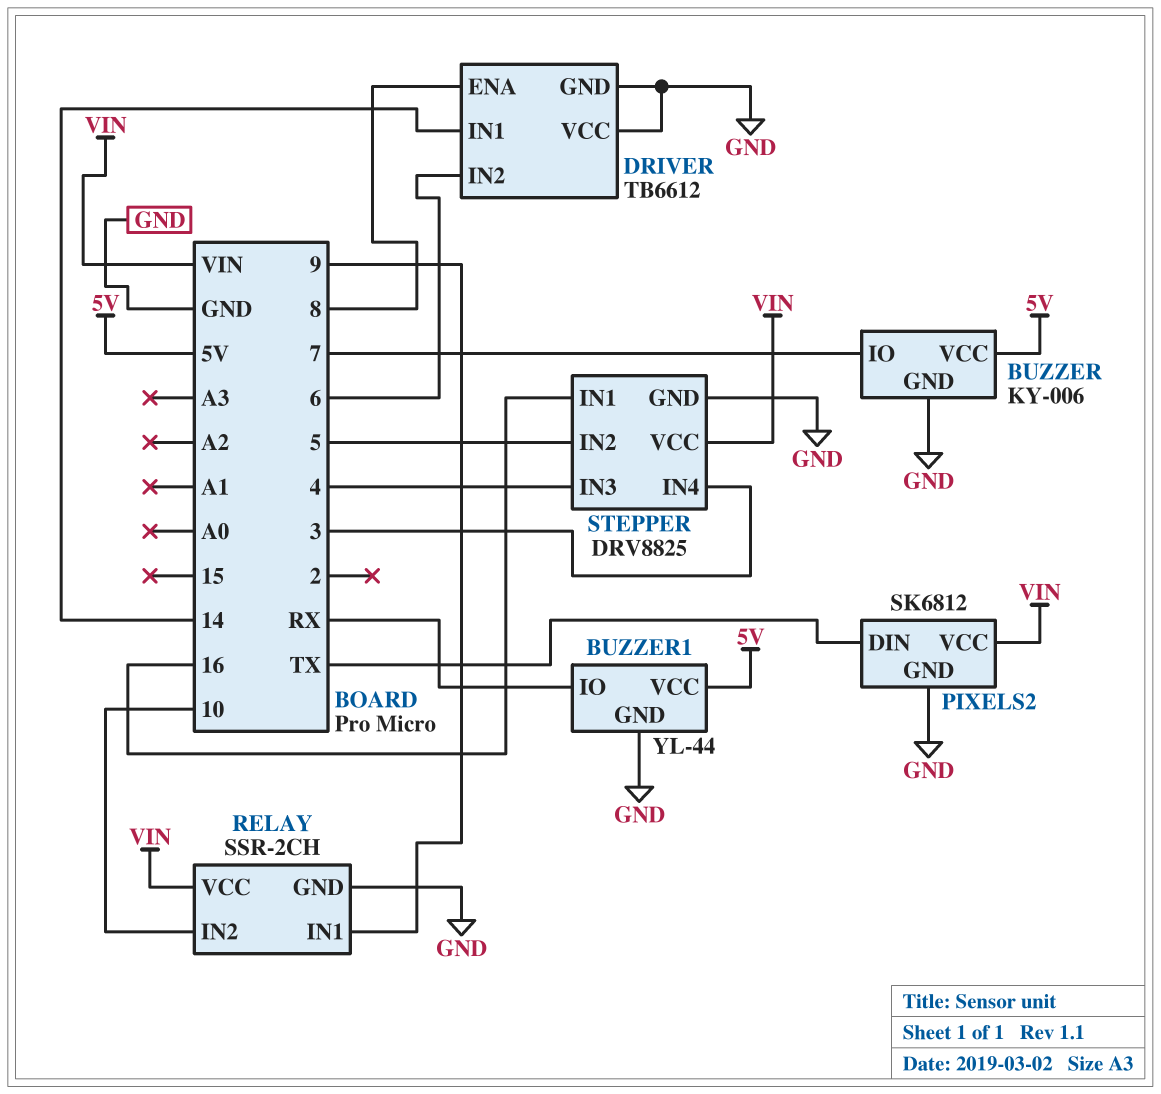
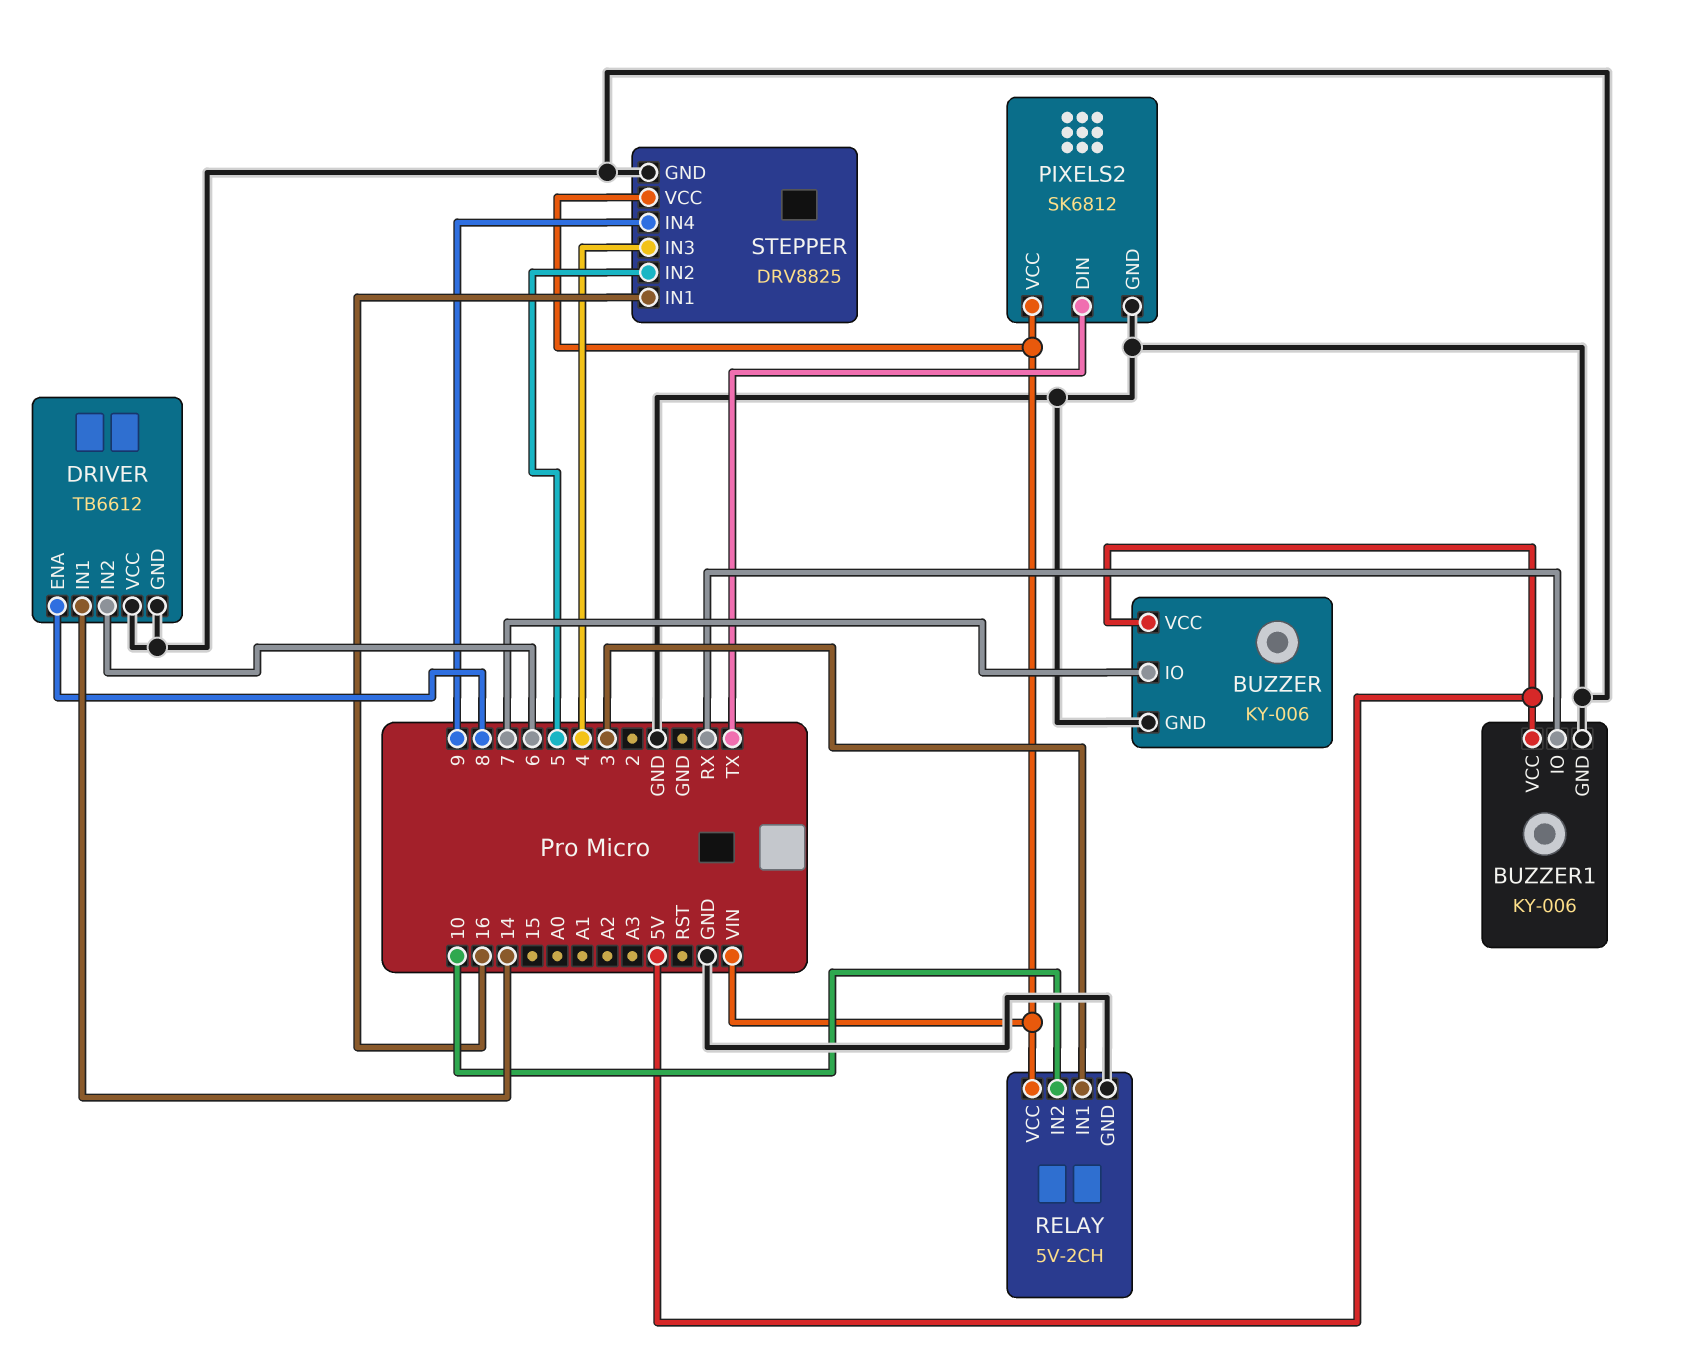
BUZZER1: YL-44 -> KY-006
RELAY: SSR-2CH -> 5V-2CH
RELAY pin IN1: 9 -> 3
STEPPER pin IN4: 3 -> 9

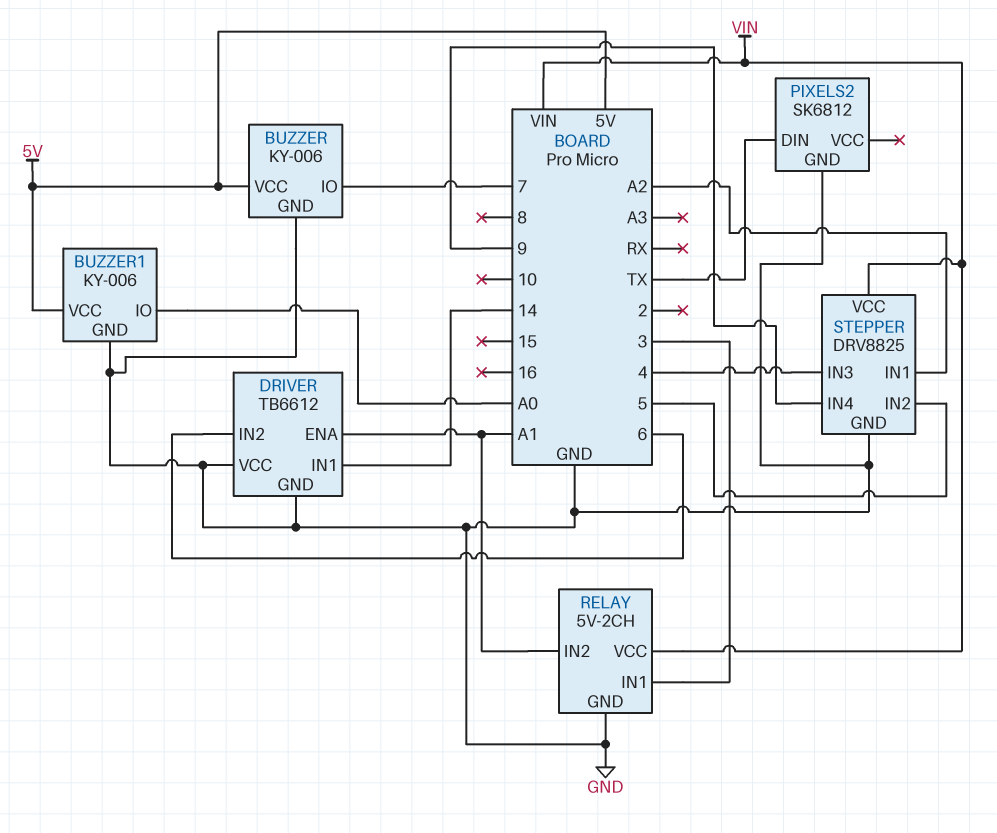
BUZZER1 pin IO: RX -> A0
DRIVER pin ENA: 8 -> A1
PIXELS2 pin VCC: VIN -> none
RELAY pin IN2: 10 -> A1
STEPPER pin IN1: 16 -> A2

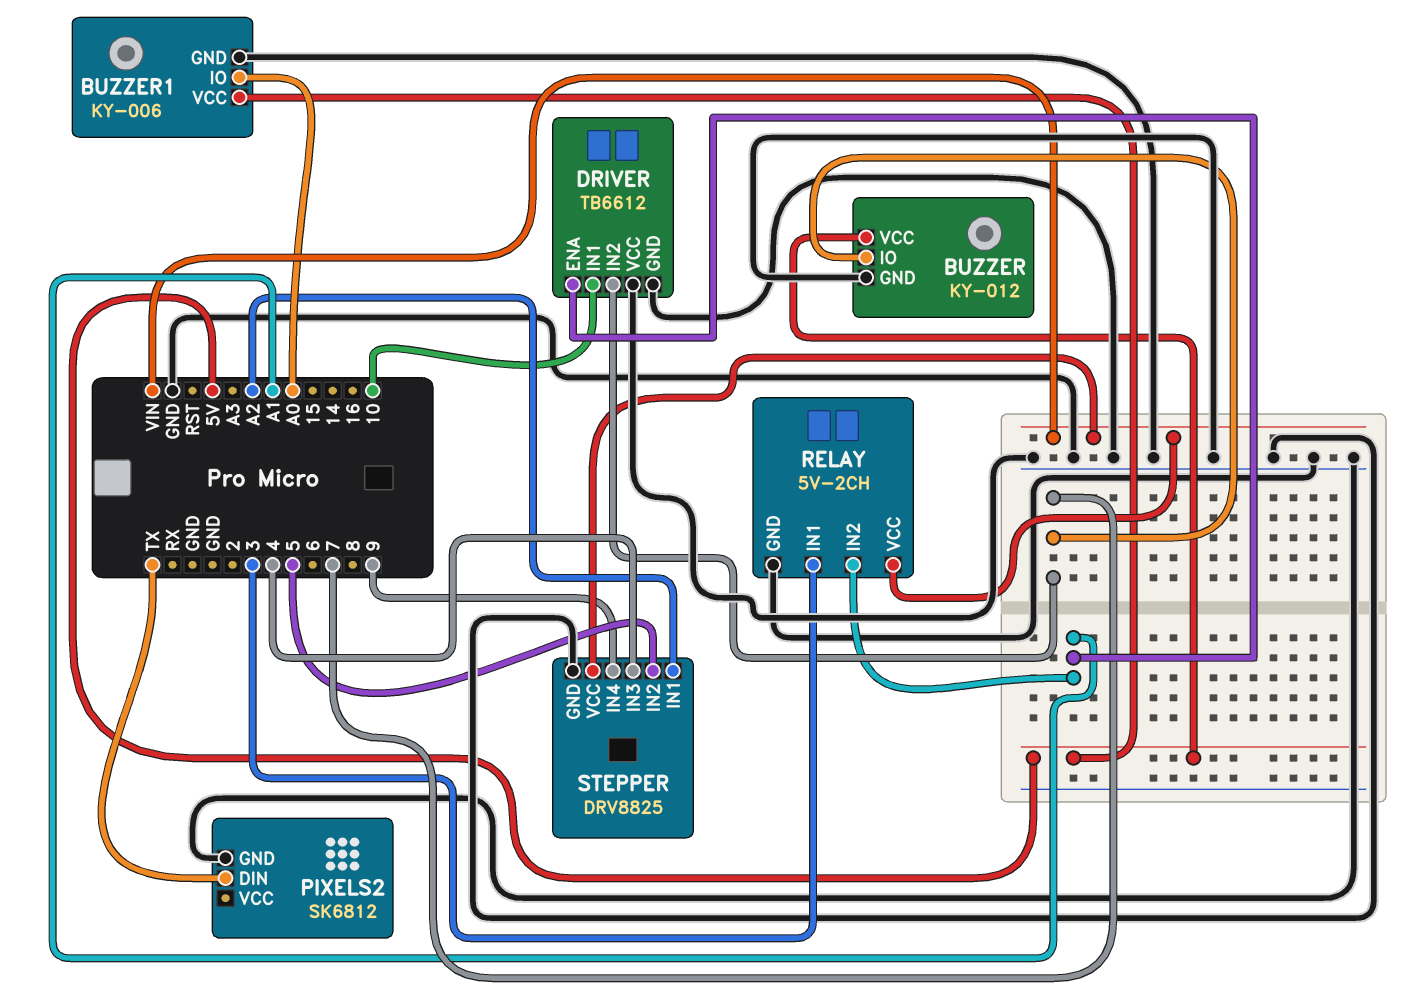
BUZZER: KY-006 -> KY-012
DRIVER pin IN1: 14 -> 10
DRIVER pin IN2: 6 -> 7

